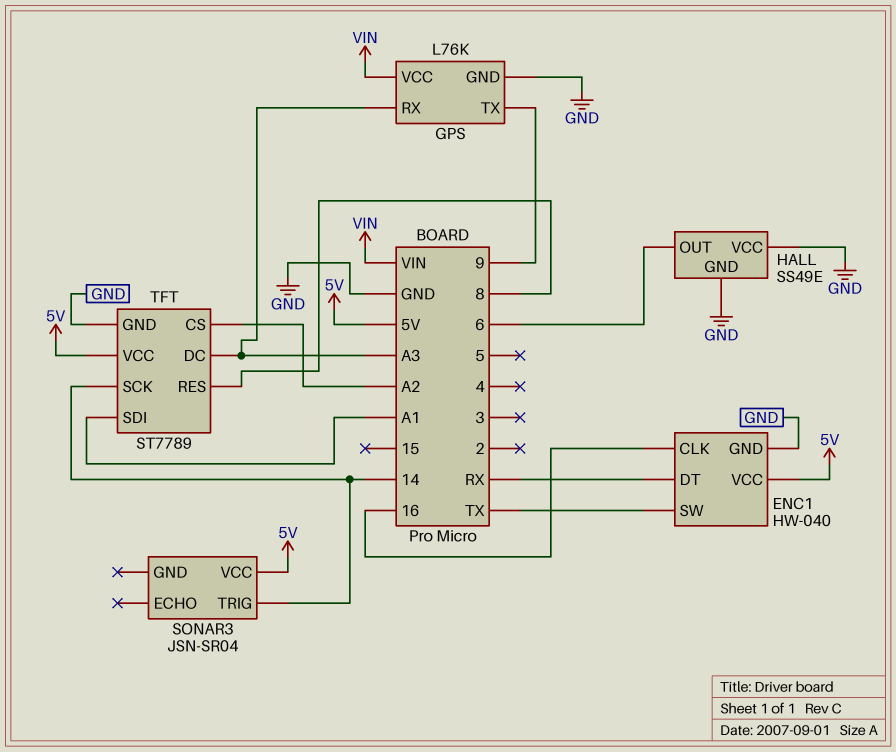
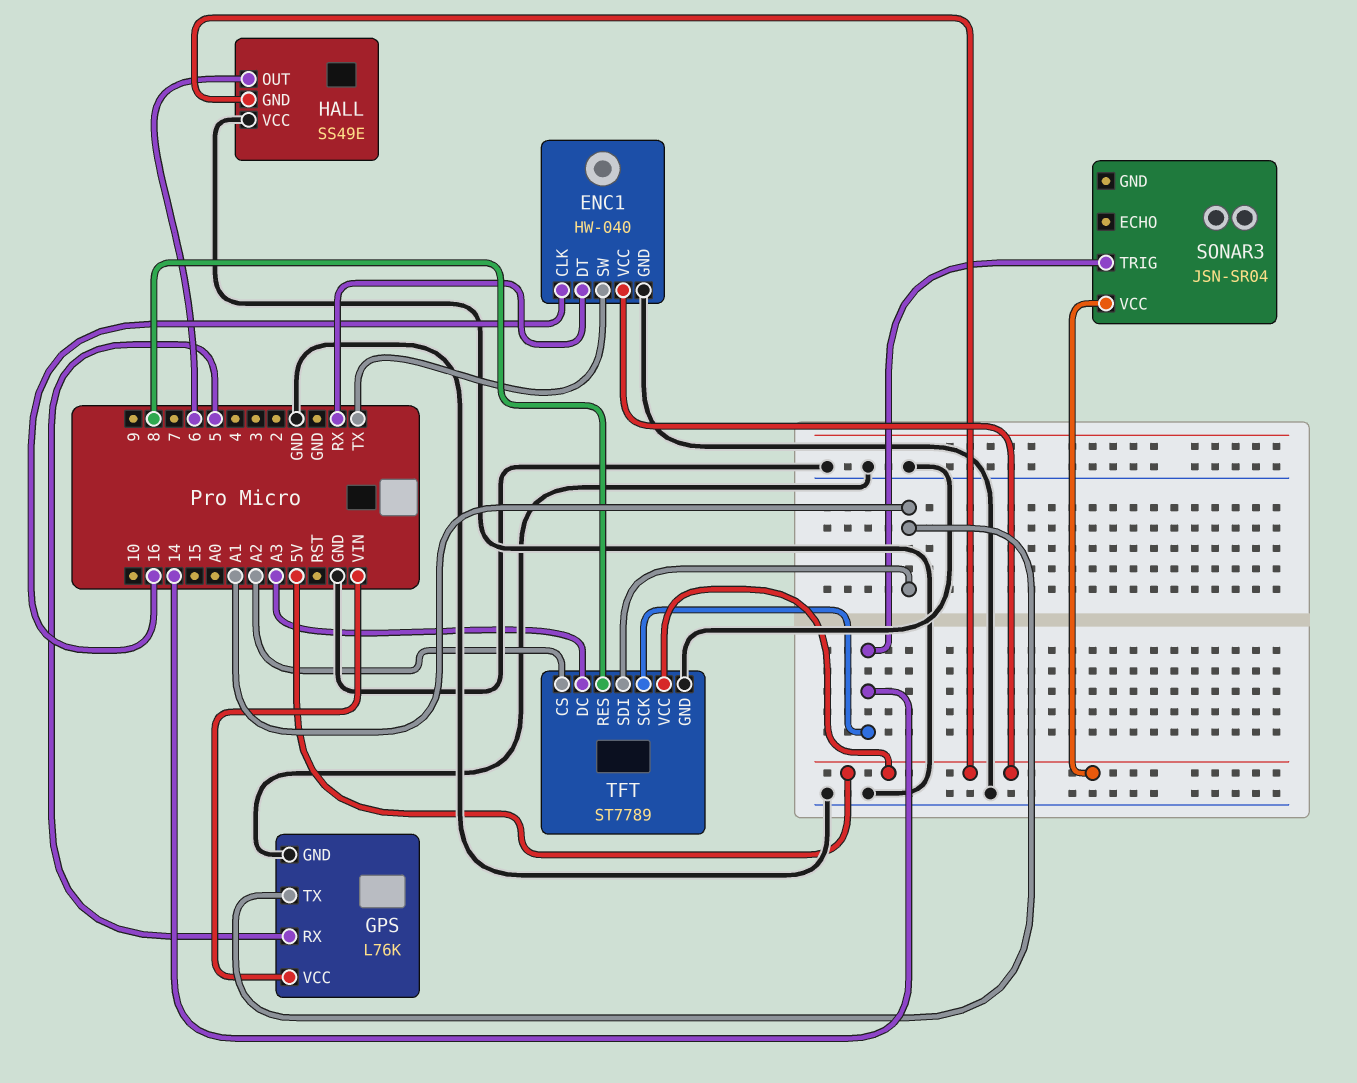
GPS pin RX: A3 -> 5
GPS pin TX: 9 -> A1
HALL pin GND: GND -> 5V

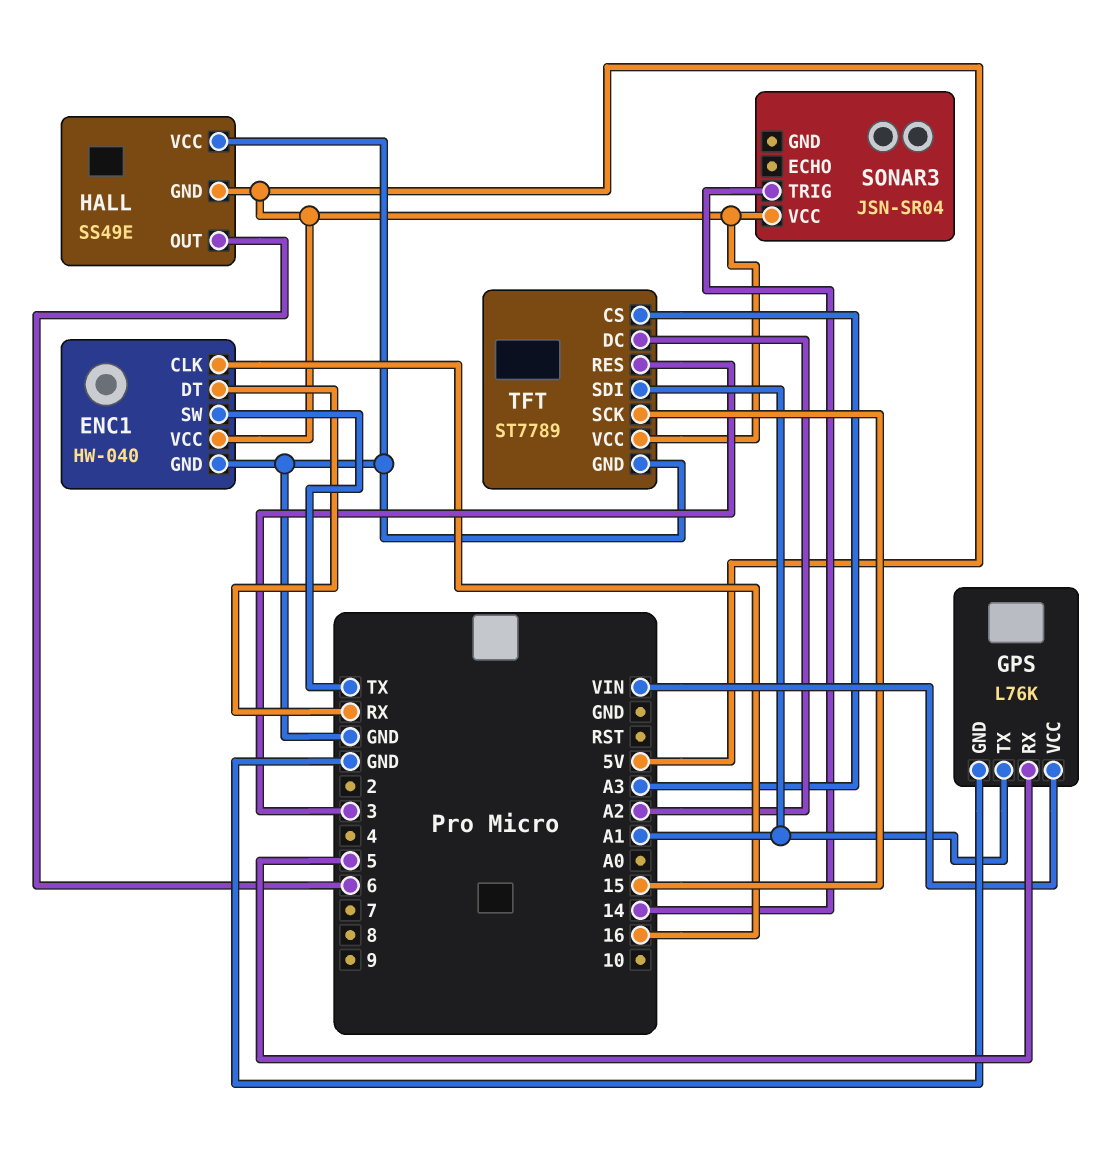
TFT pin CS: A2 -> A3
TFT pin DC: A3 -> A2
TFT pin RES: 8 -> 3
TFT pin SCK: 14 -> 15

